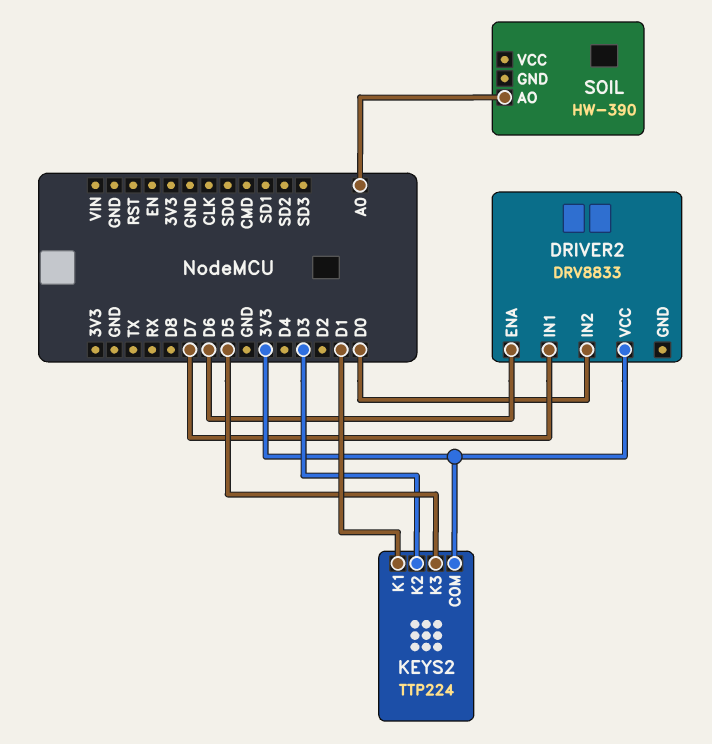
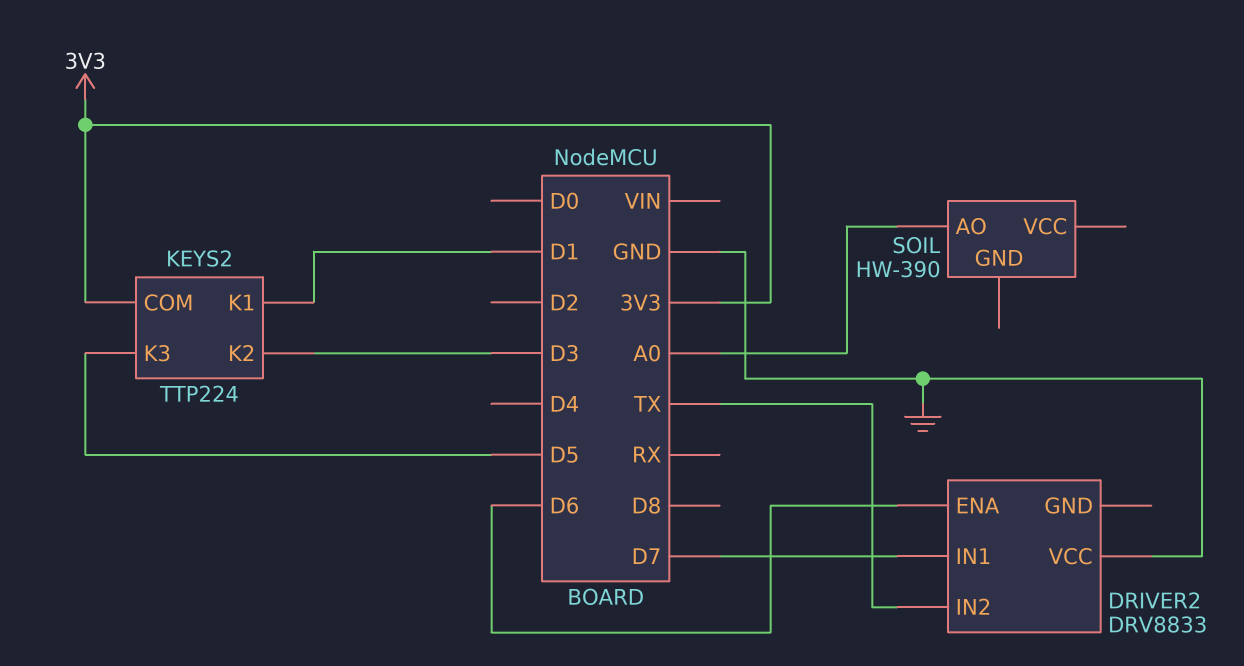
DRIVER2 pin IN2: D0 -> TX
DRIVER2 pin VCC: 3V3 -> GND

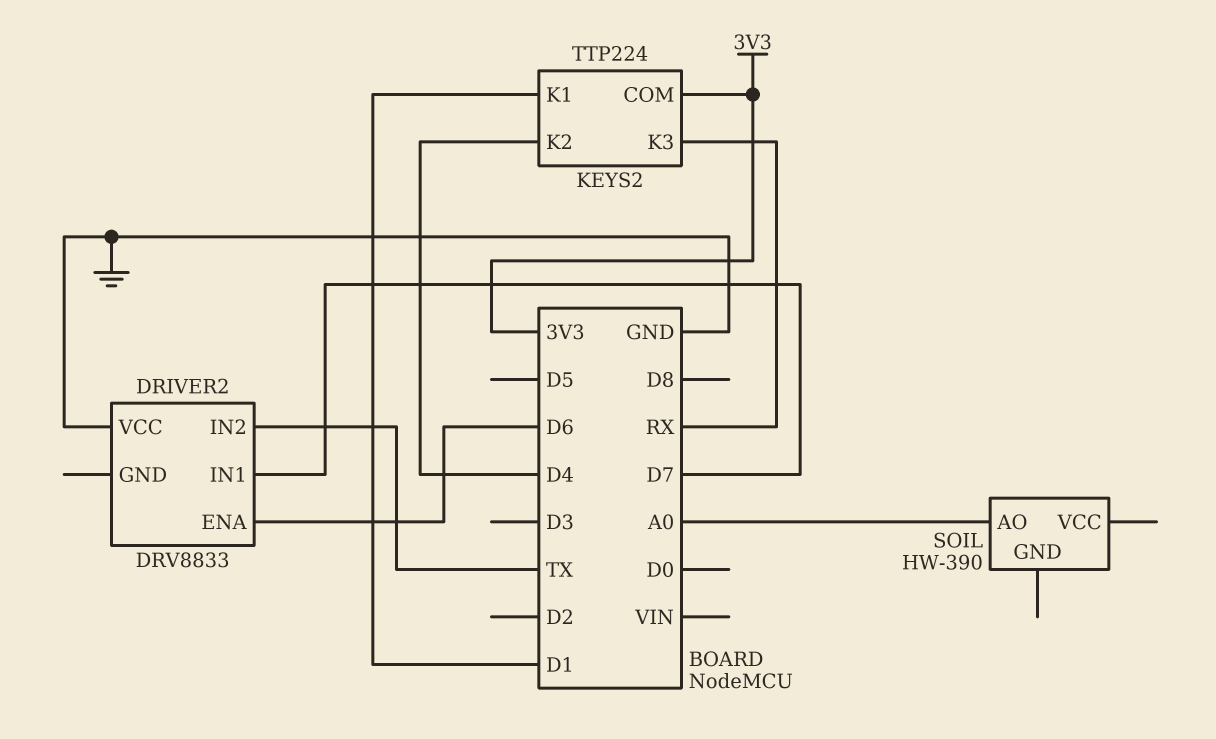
KEYS2 pin K2: D3 -> D4
KEYS2 pin K3: D5 -> RX

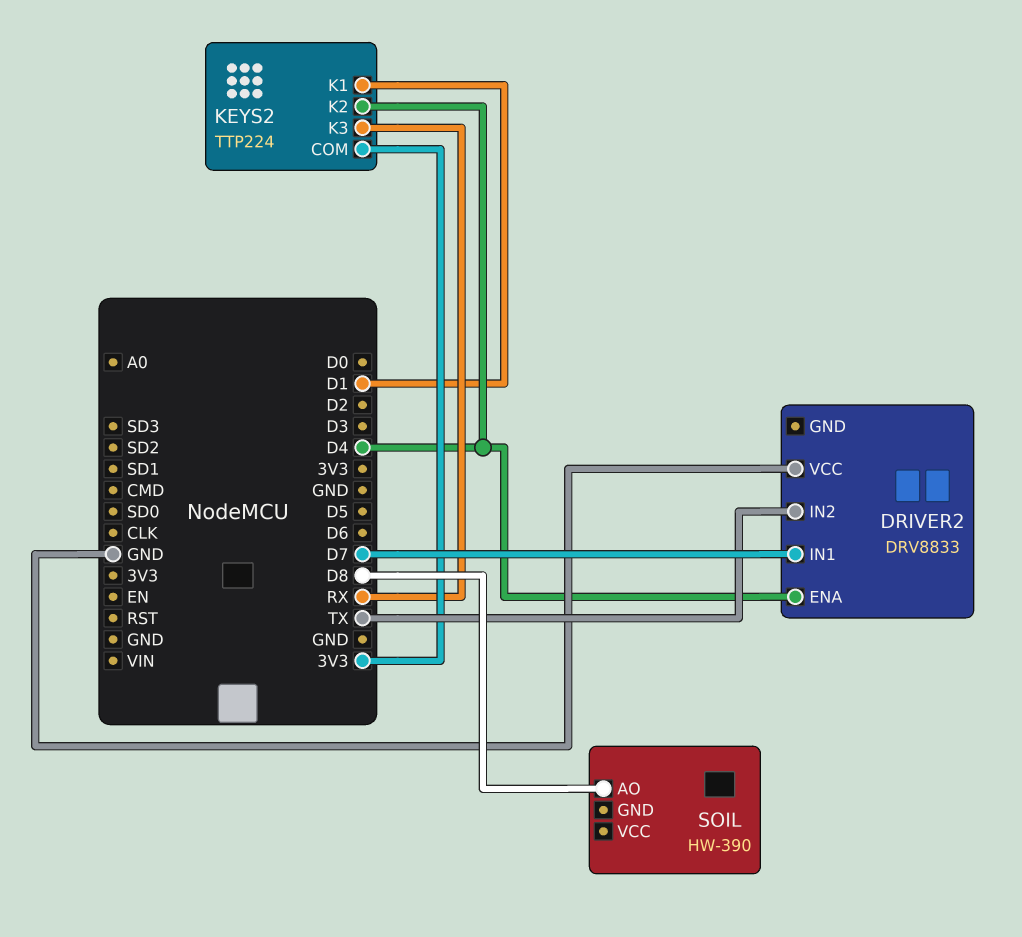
DRIVER2 pin ENA: D6 -> D4
SOIL pin AO: A0 -> D8

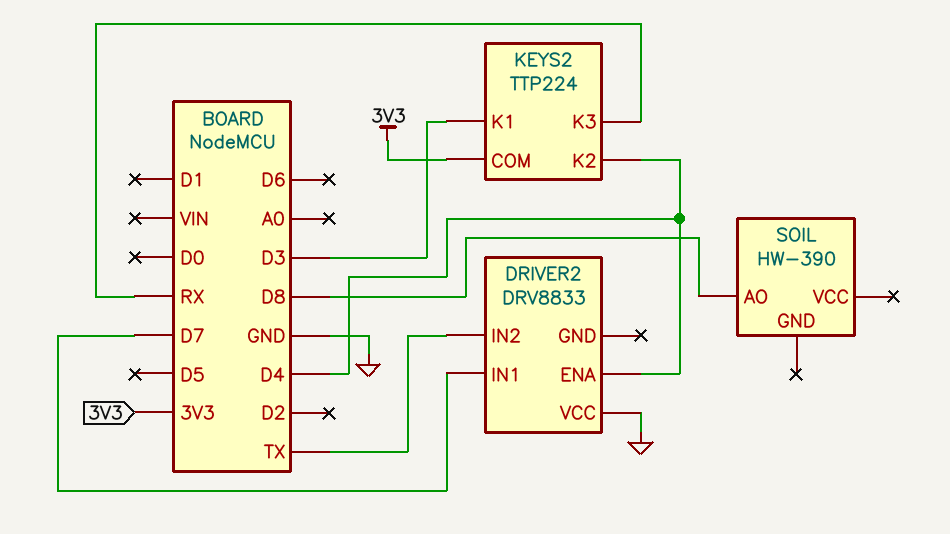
KEYS2 pin K1: D1 -> D3

